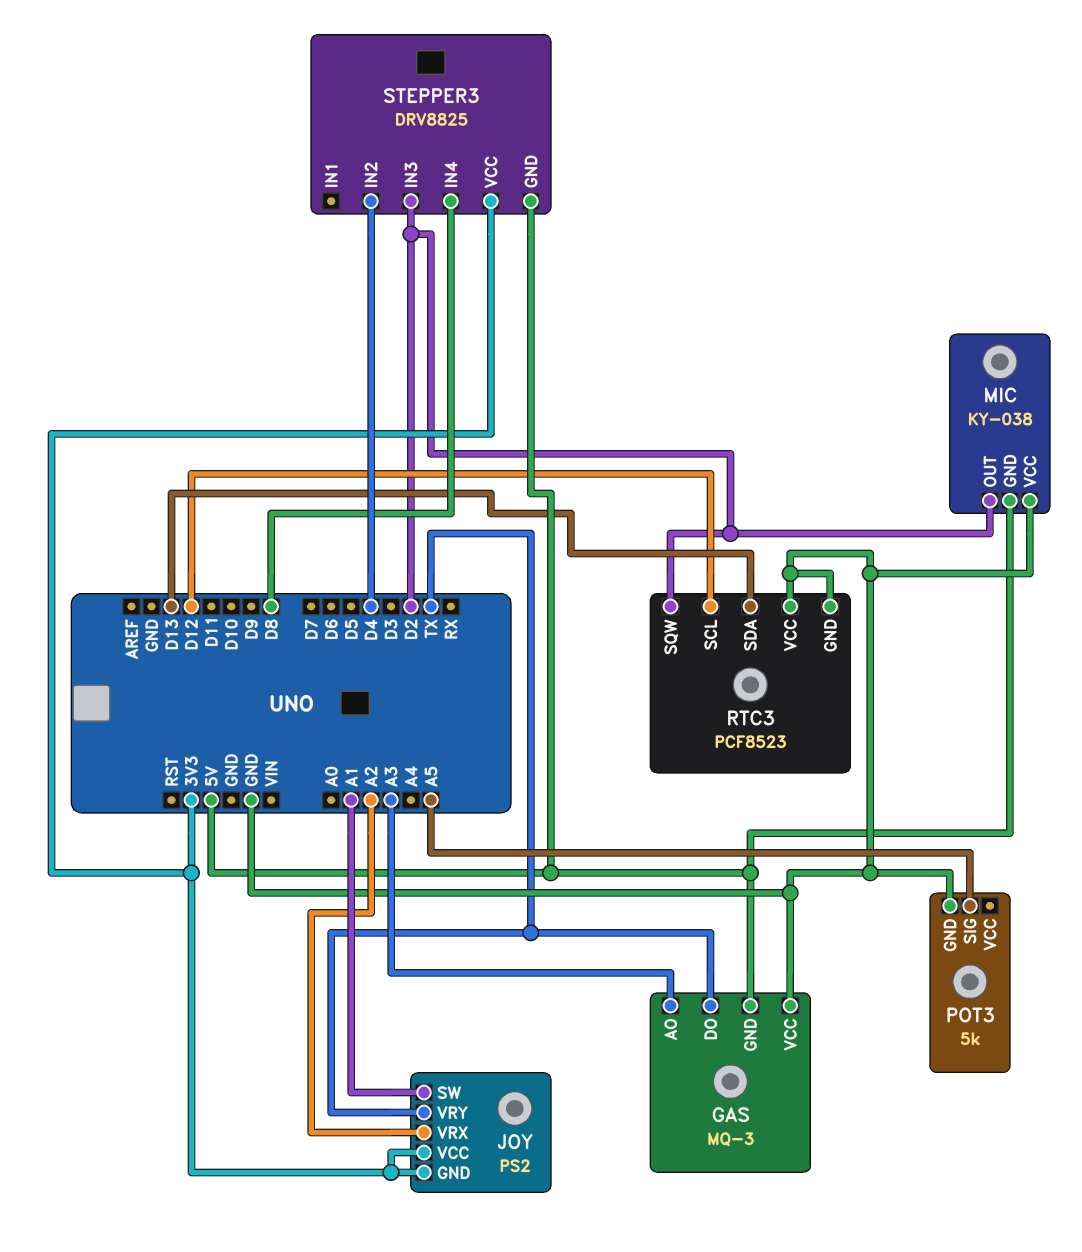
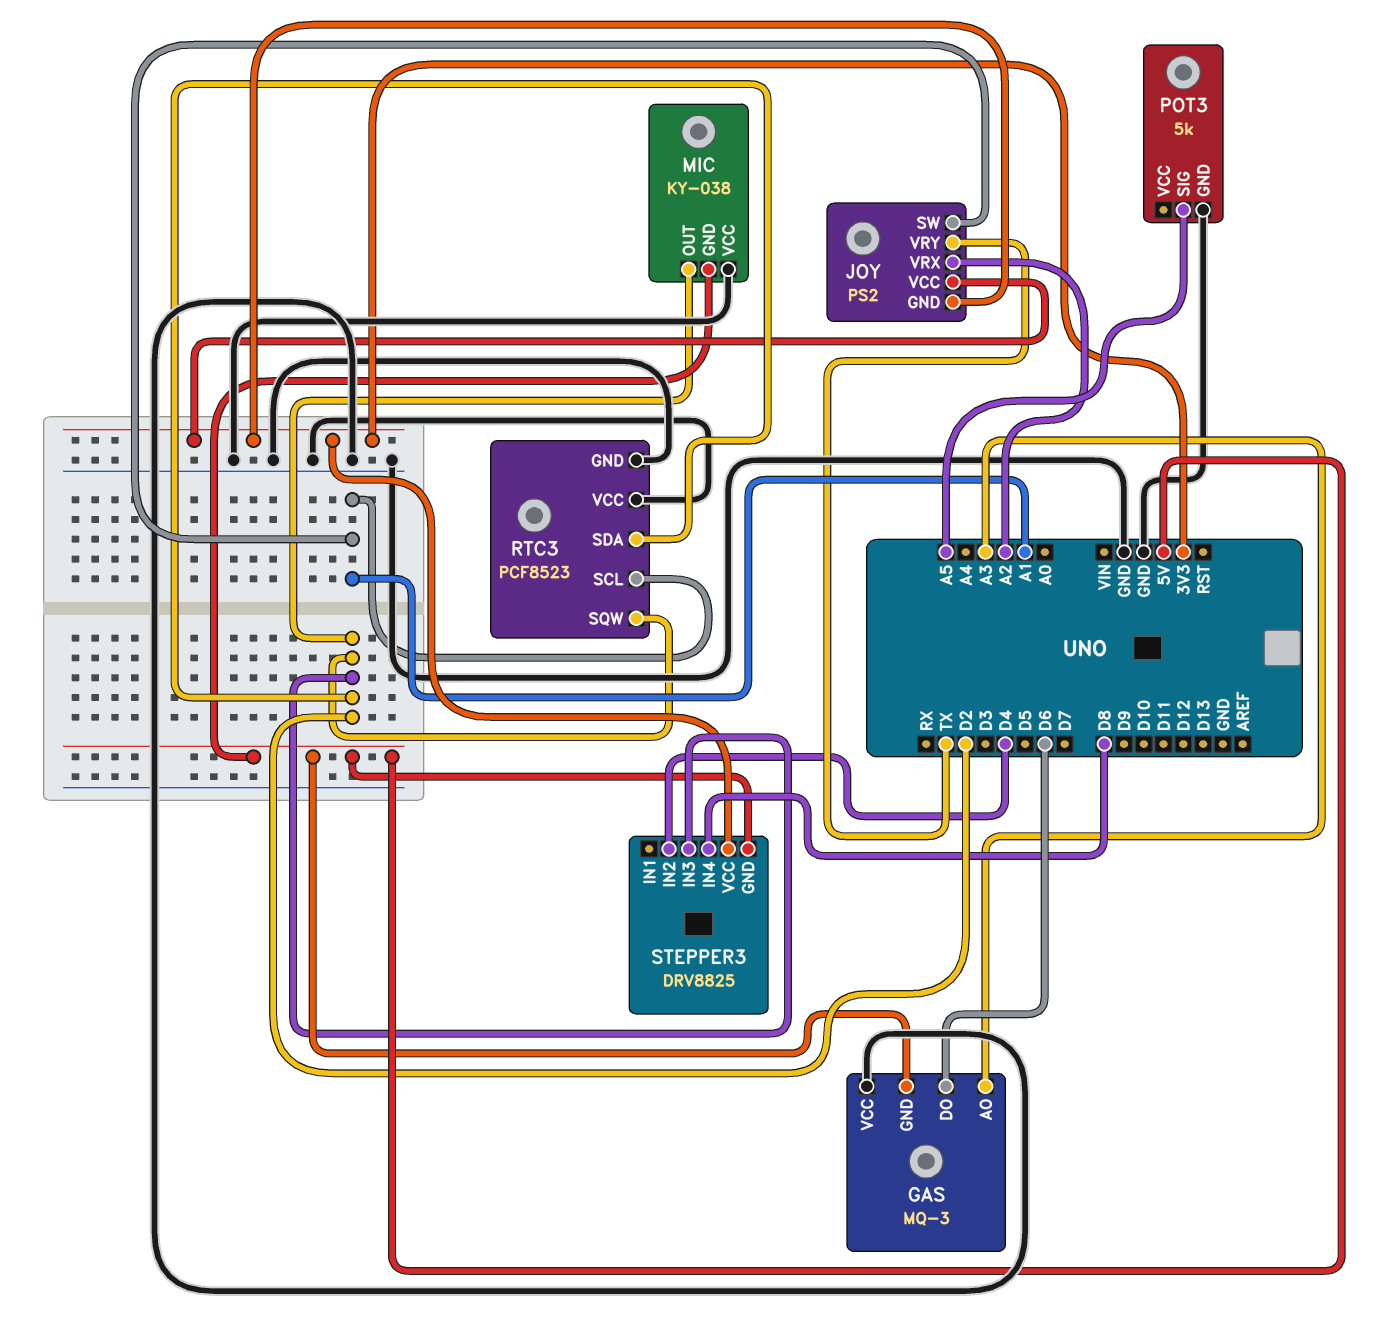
GAS pin DO: TX -> D6
RTC3 pin SCL: D12 -> A1
RTC3 pin SDA: D13 -> D2

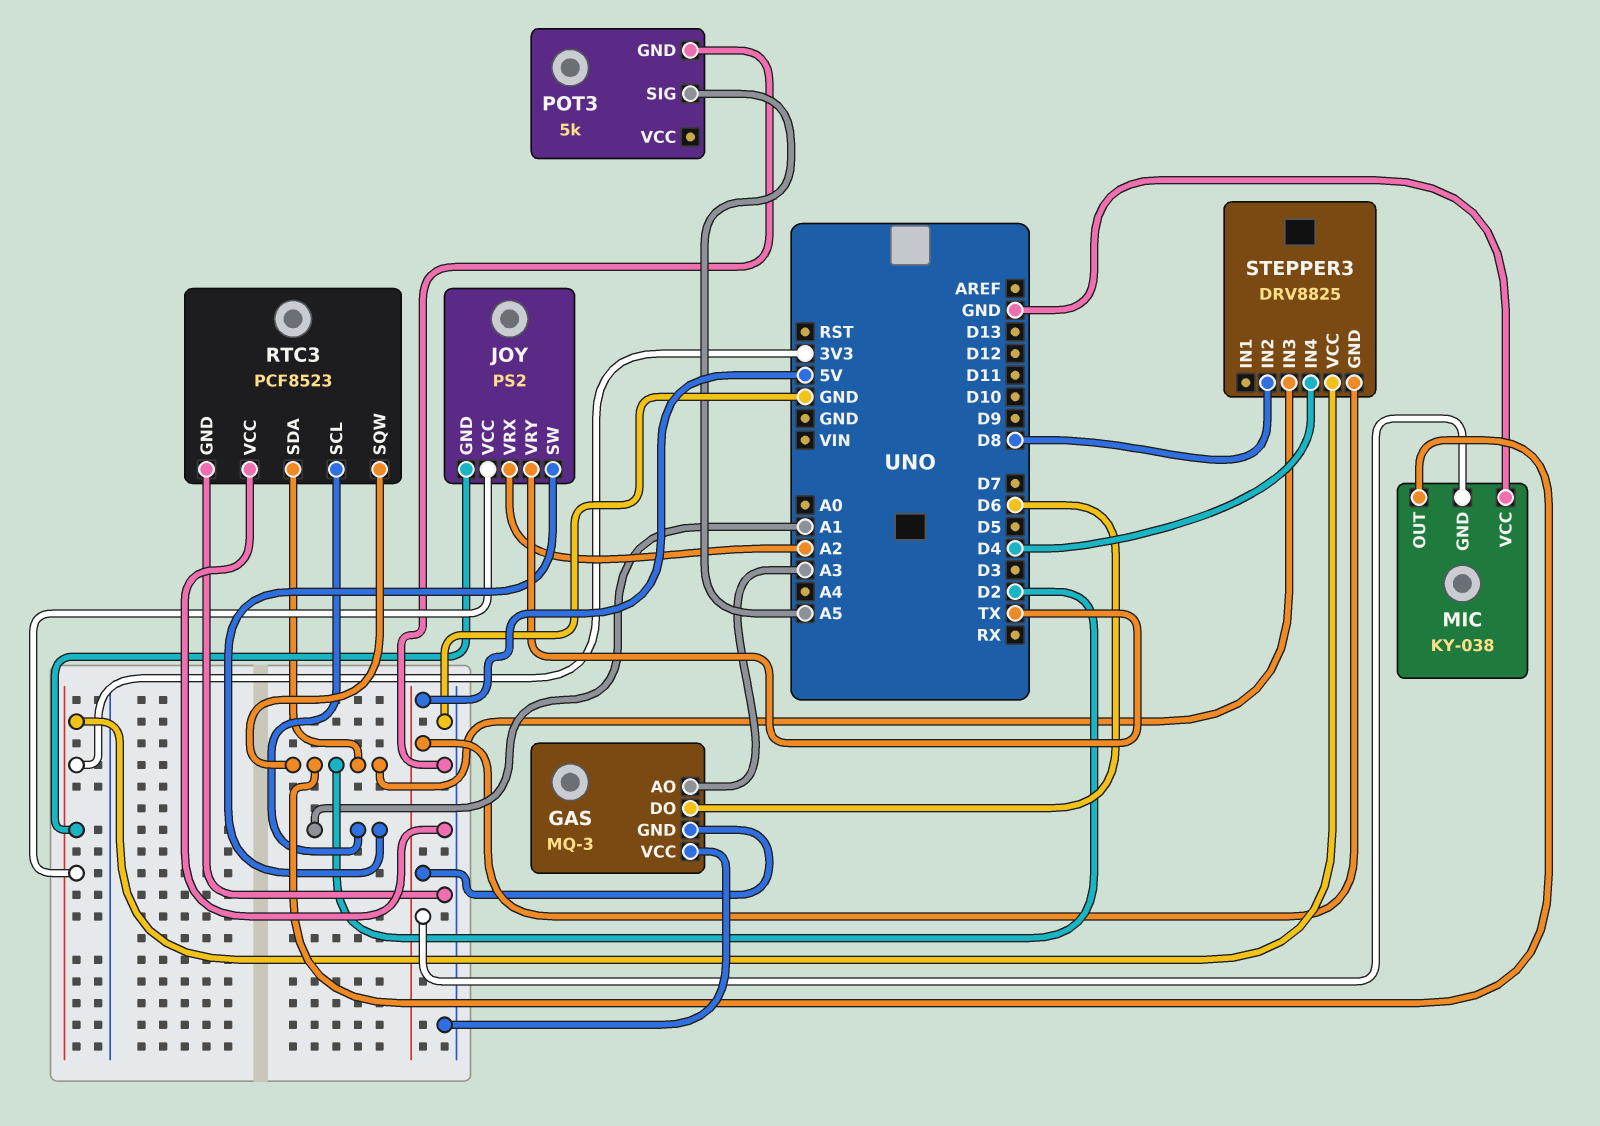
STEPPER3 pin IN2: D4 -> D8
STEPPER3 pin IN4: D8 -> D4

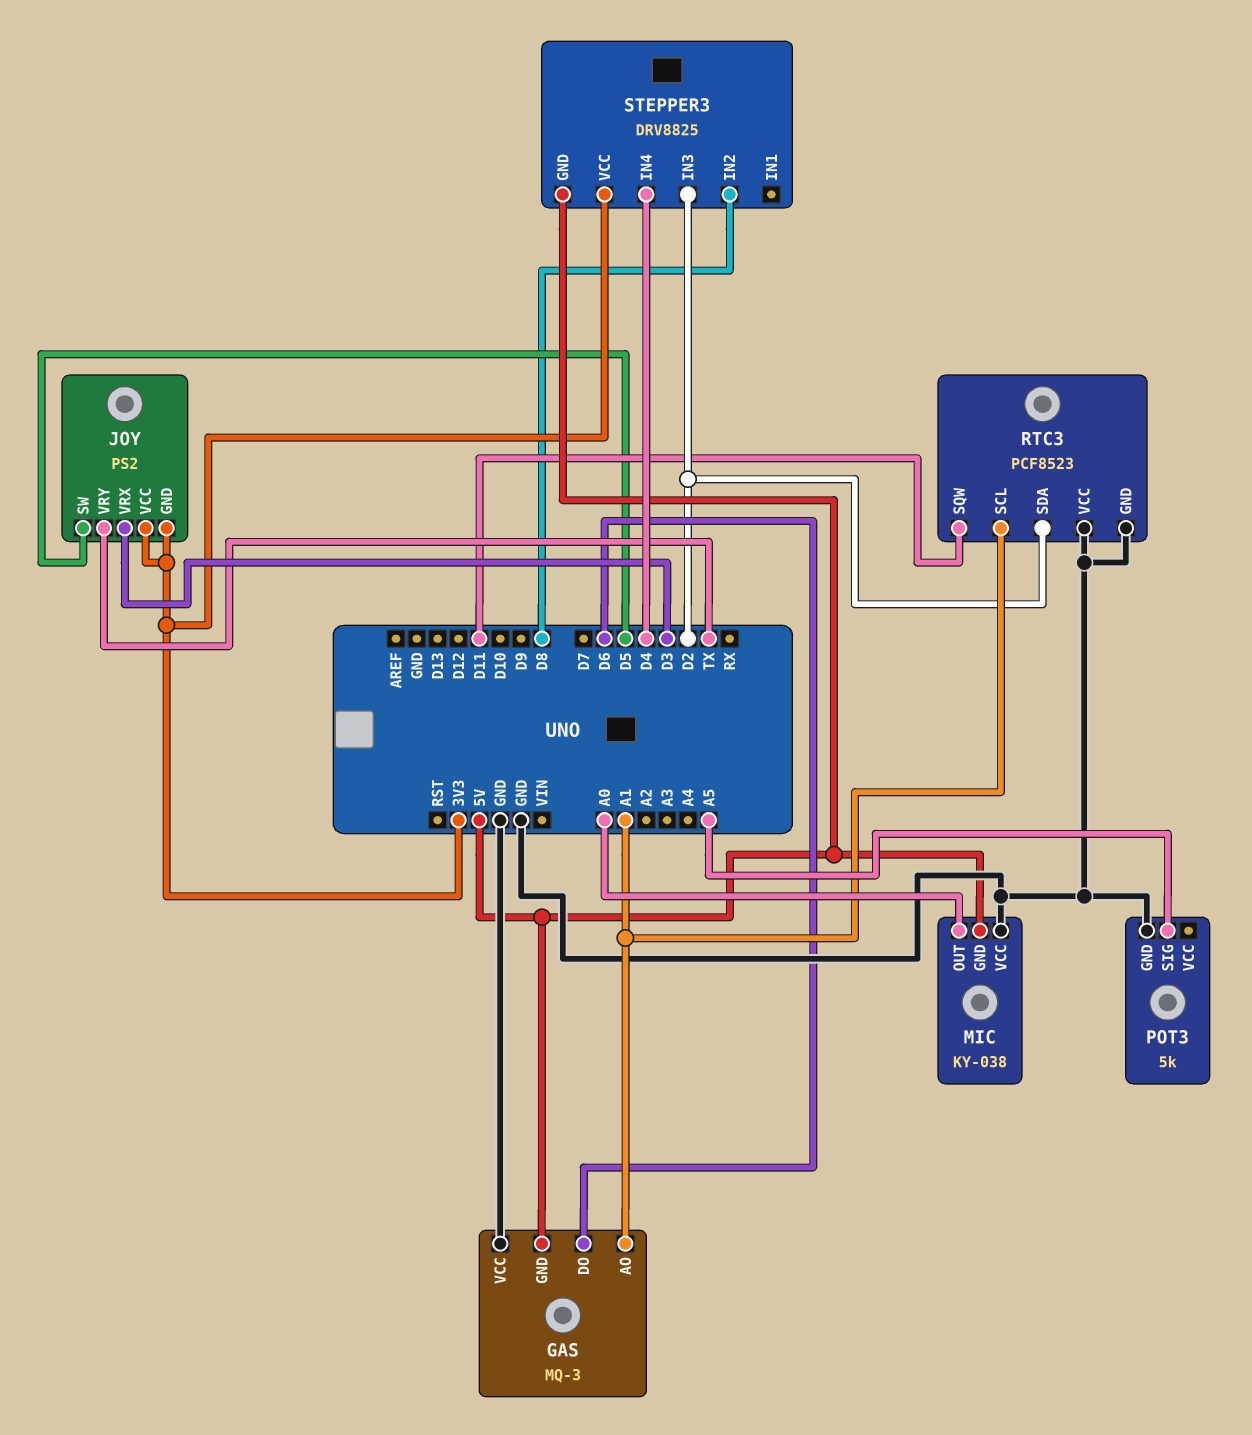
GAS pin AO: A3 -> A1
JOY pin SW: A1 -> D5
JOY pin VRX: A2 -> D3
MIC pin OUT: D2 -> A0
RTC3 pin SQW: D2 -> D11

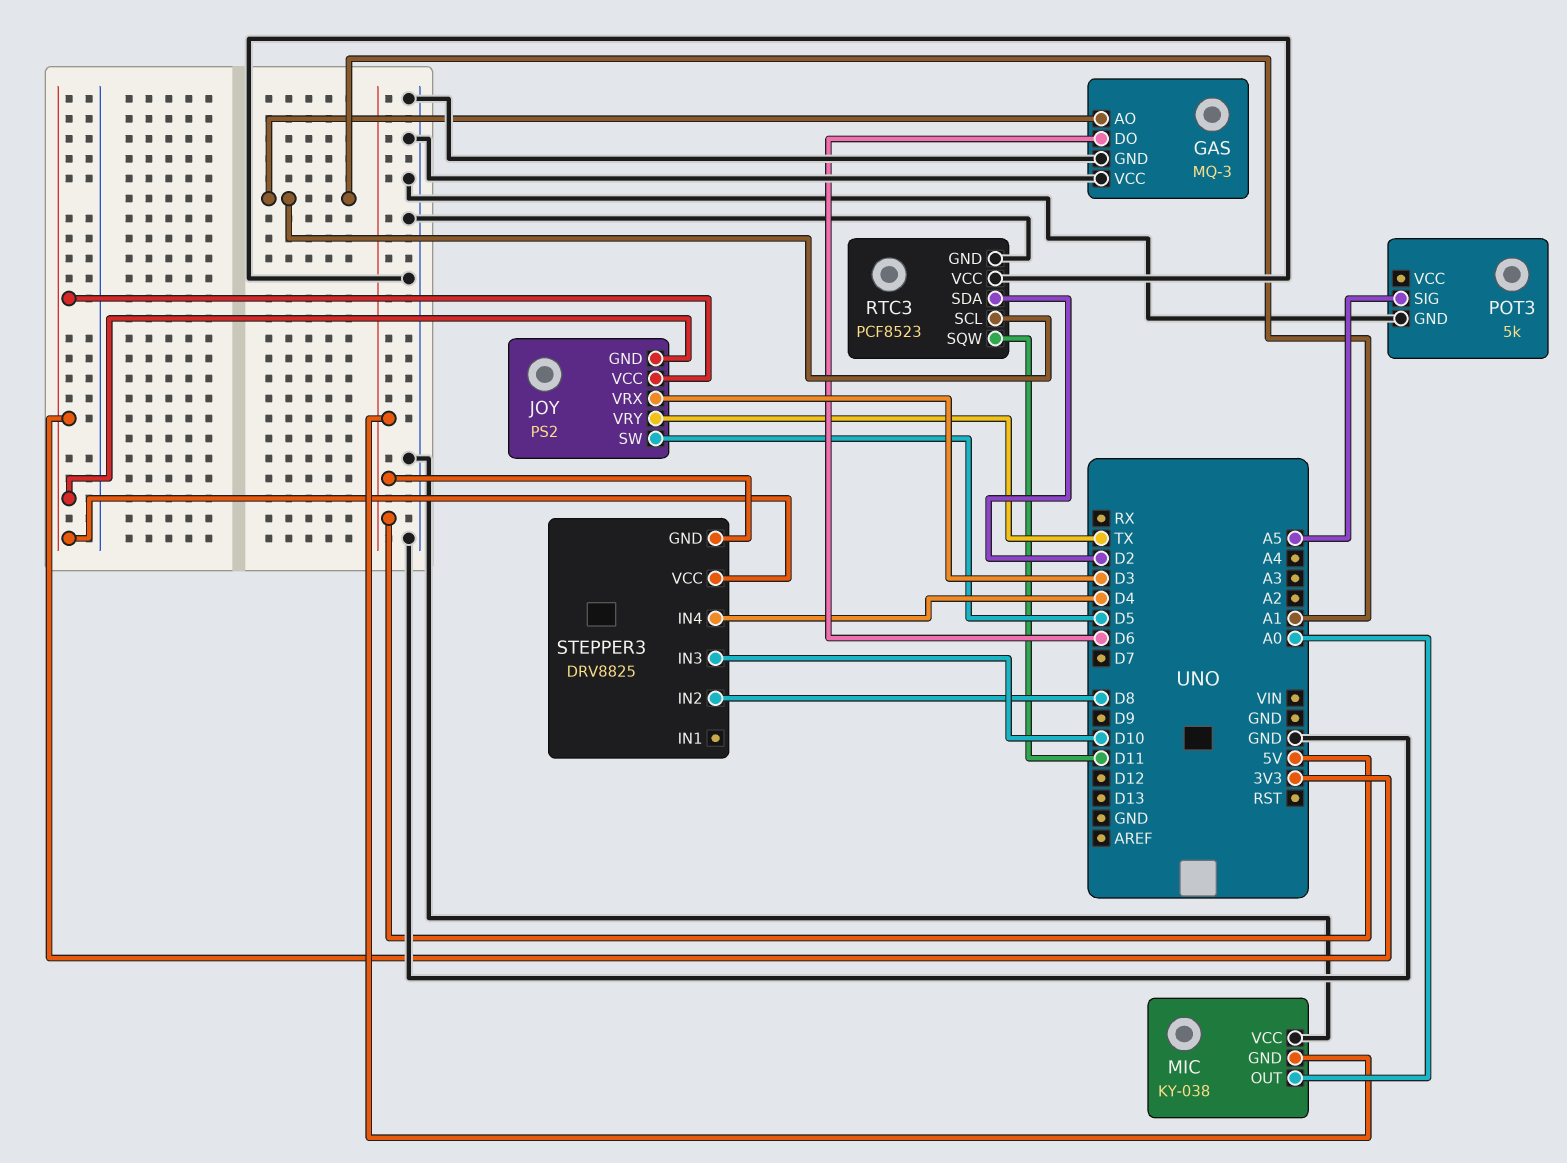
GAS pin GND: 5V -> GND
STEPPER3 pin IN3: D2 -> D10

